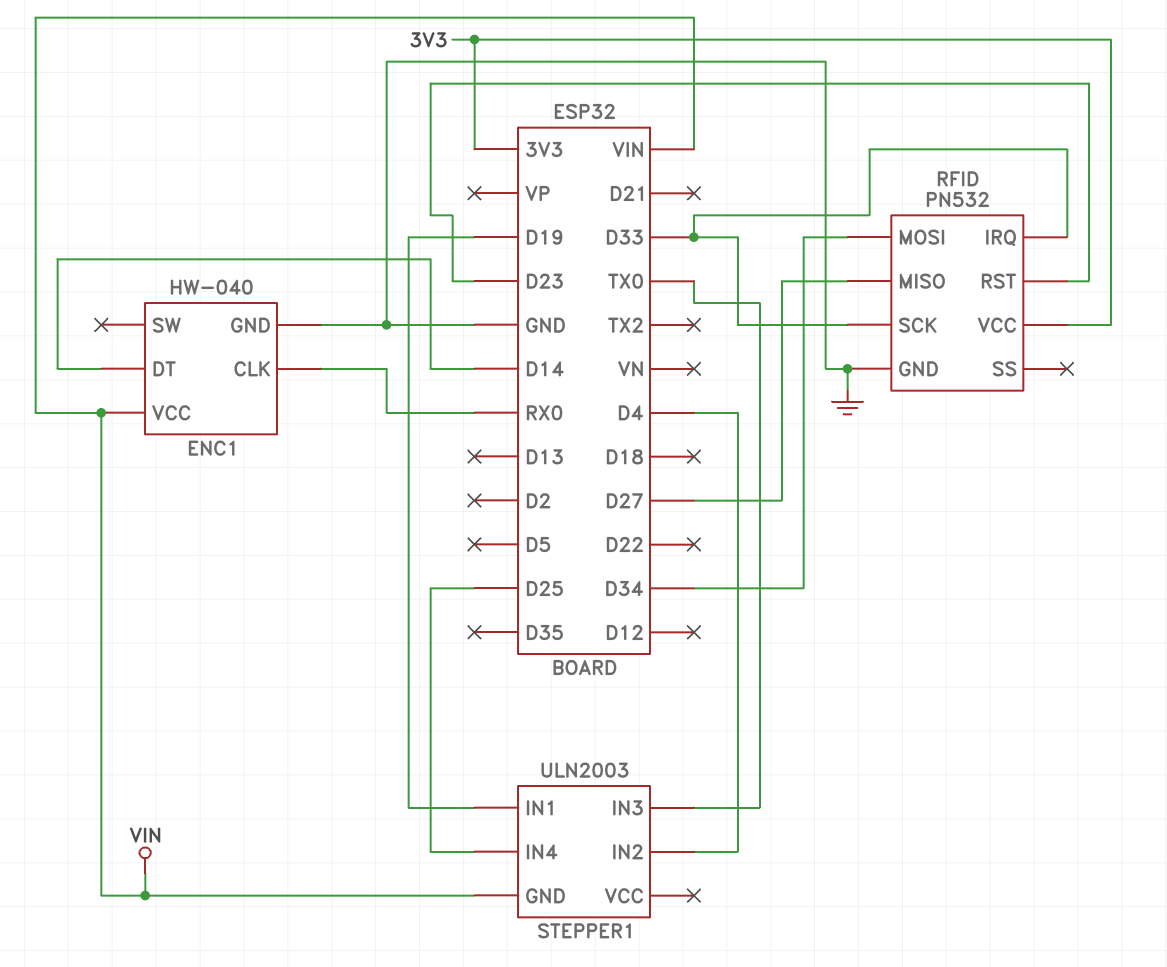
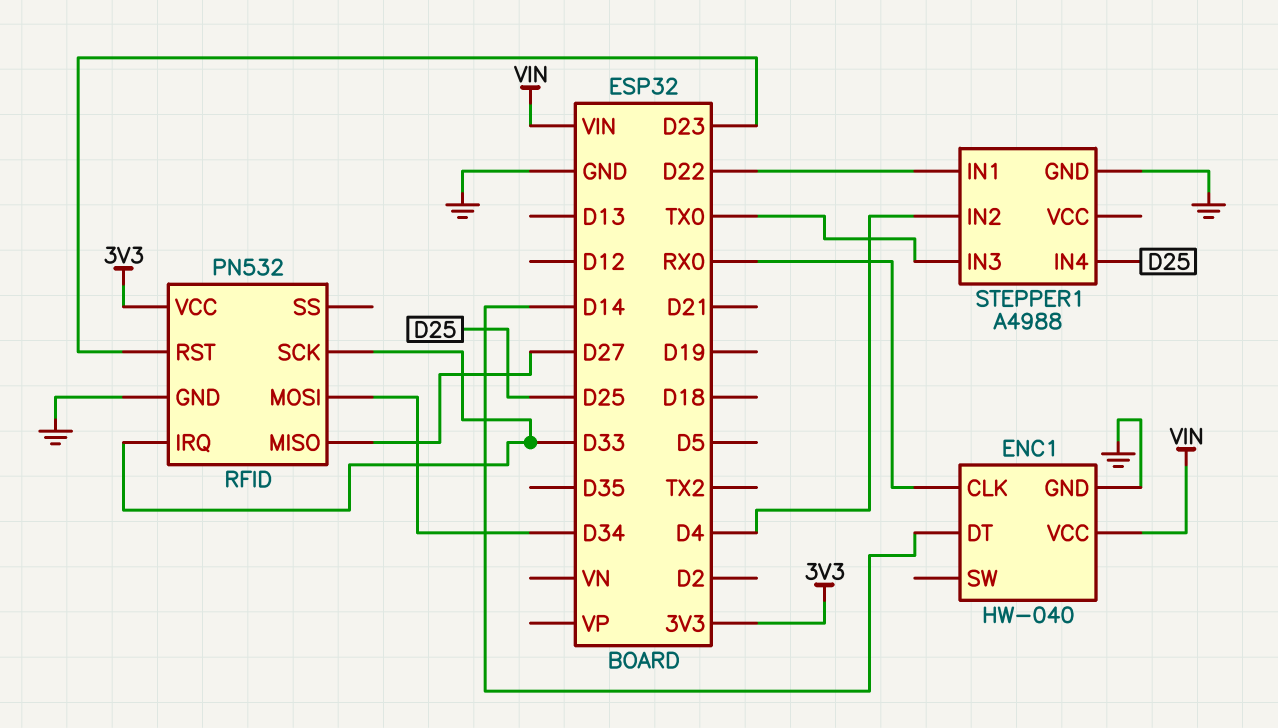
STEPPER1: ULN2003 -> A4988
STEPPER1 pin GND: VIN -> GND
STEPPER1 pin IN1: D19 -> D22

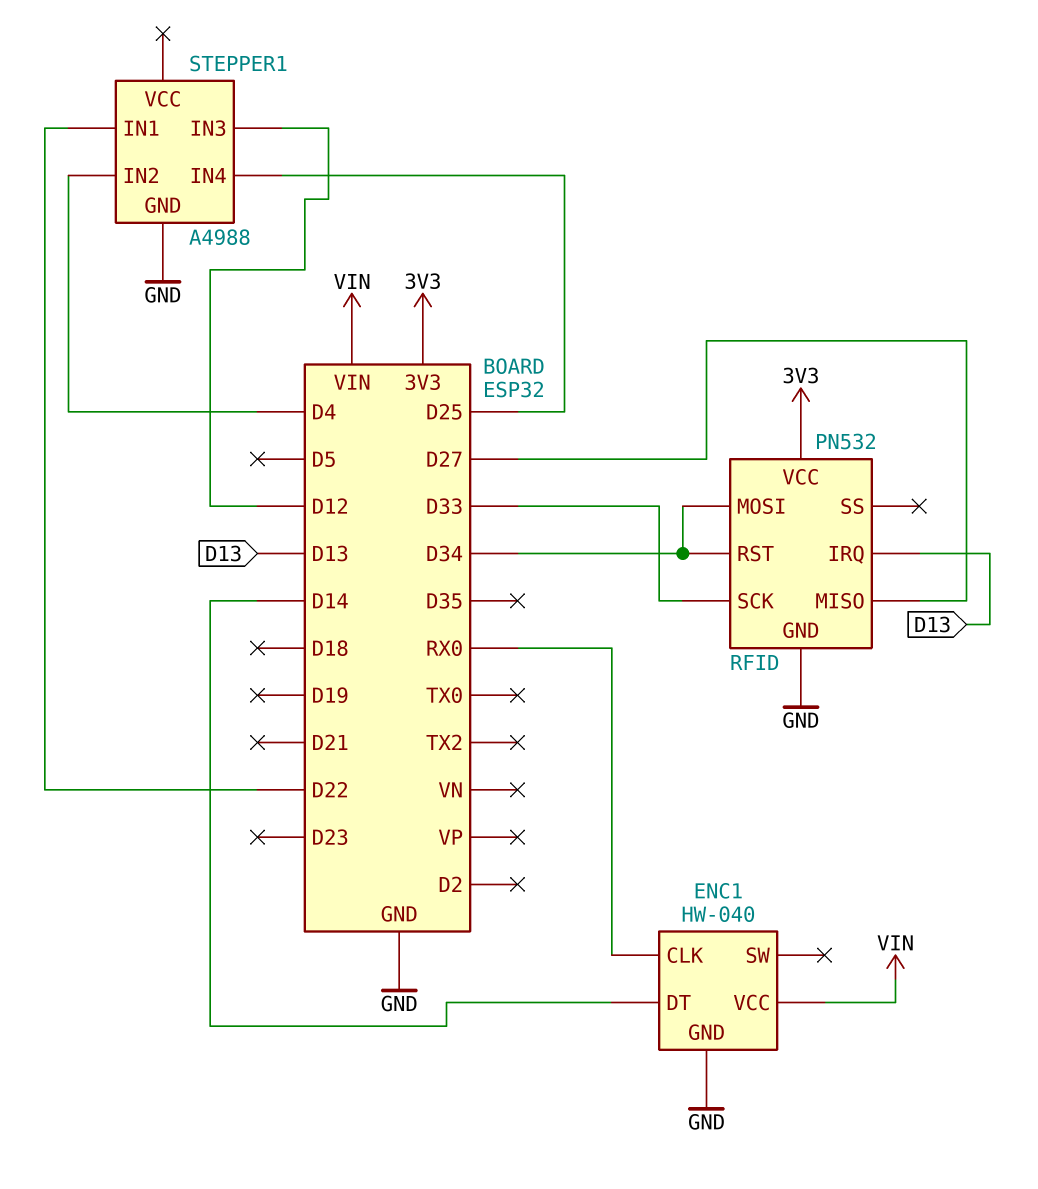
RFID pin IRQ: D33 -> D13
RFID pin RST: D23 -> D34
STEPPER1 pin IN3: TX0 -> D12

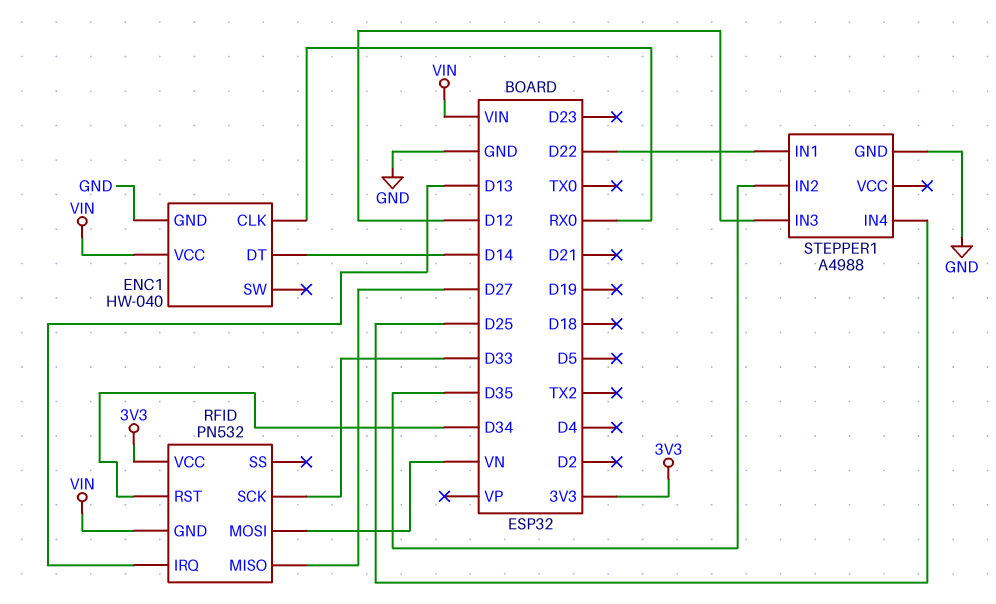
RFID pin GND: GND -> VIN
RFID pin MOSI: D34 -> VN
STEPPER1 pin IN2: D4 -> D35

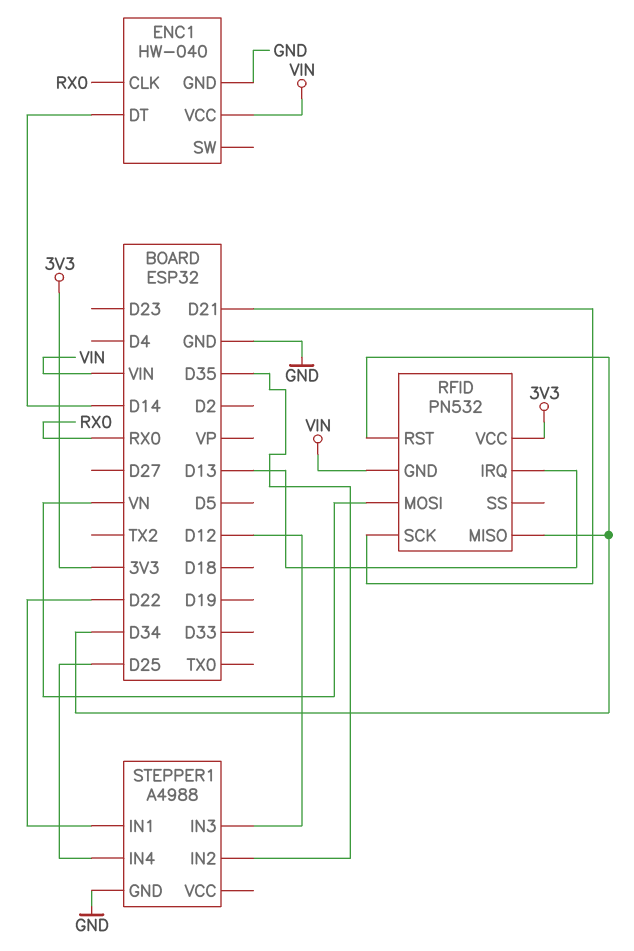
RFID pin MISO: D27 -> D34
RFID pin SCK: D33 -> D21

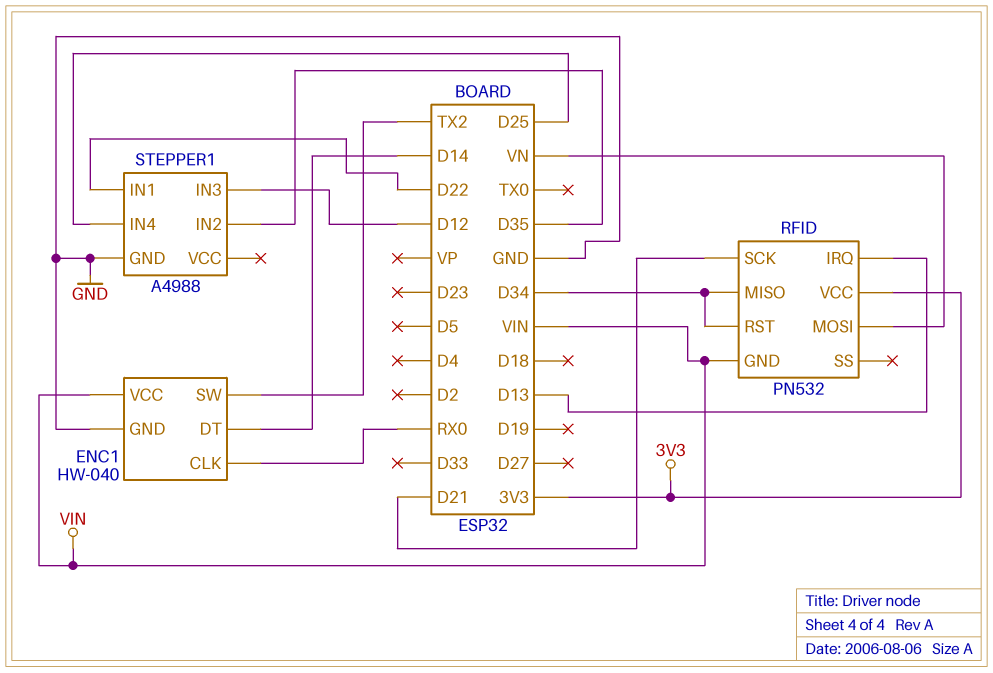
ENC1 pin SW: none -> TX2

